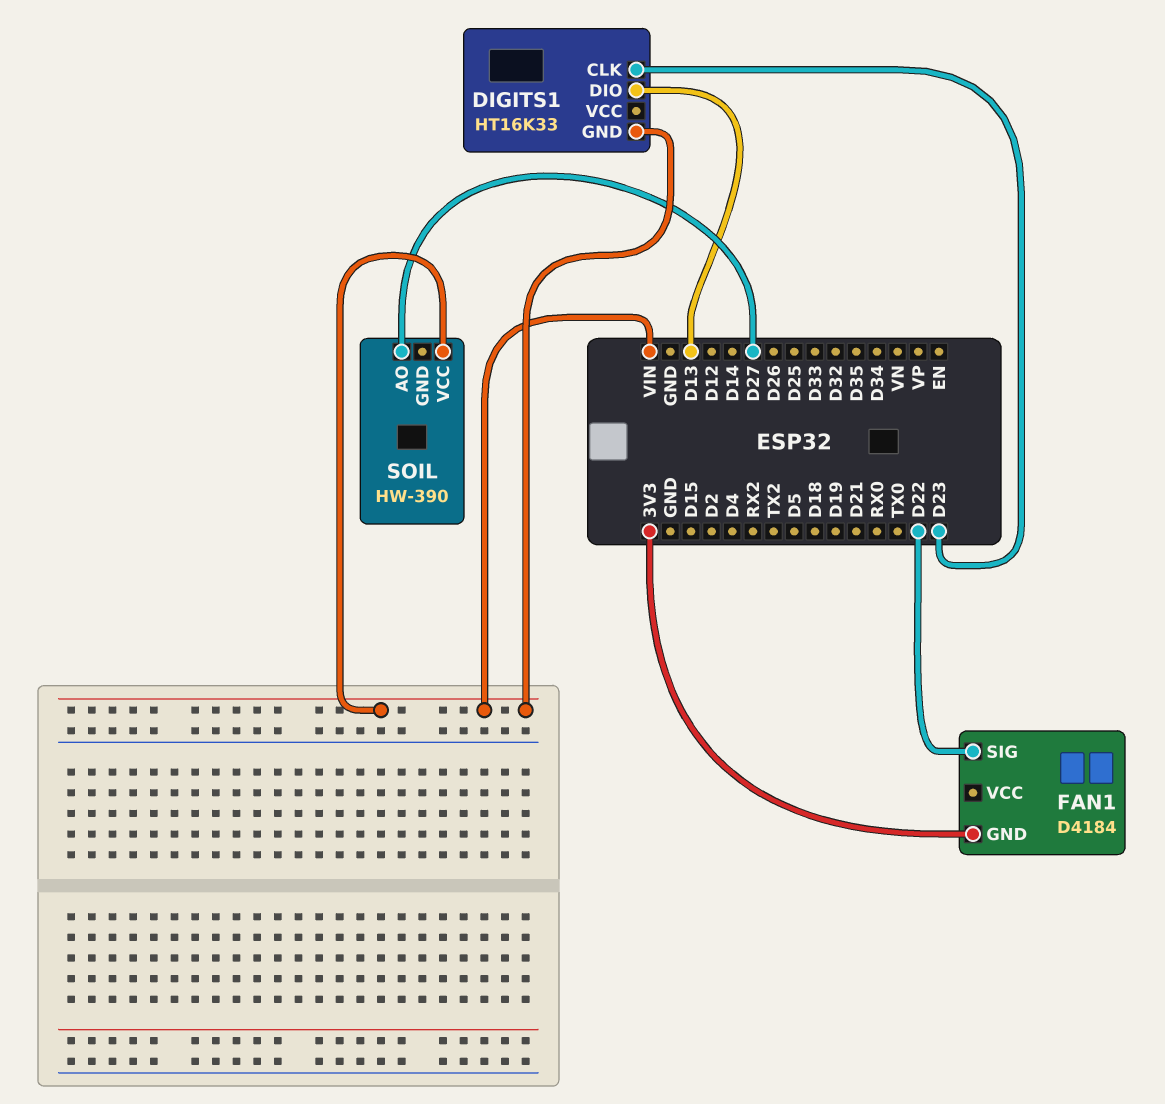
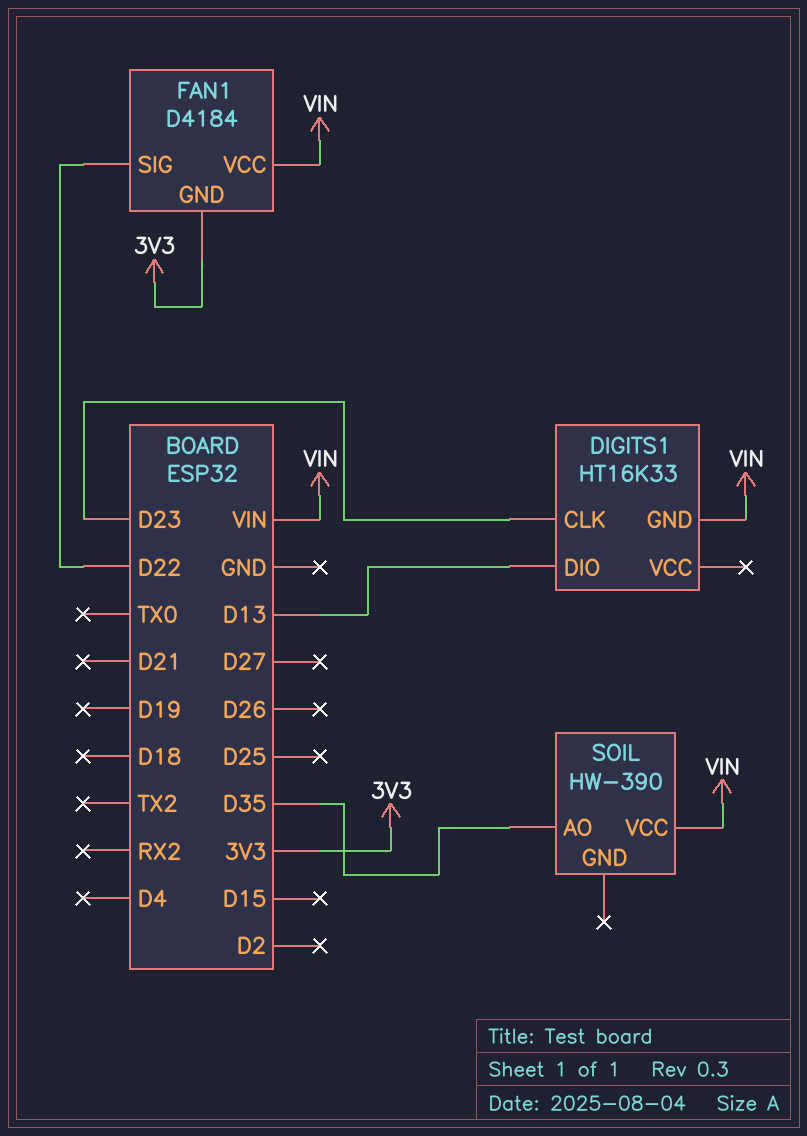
FAN1 pin VCC: none -> VIN
SOIL pin AO: D27 -> D35

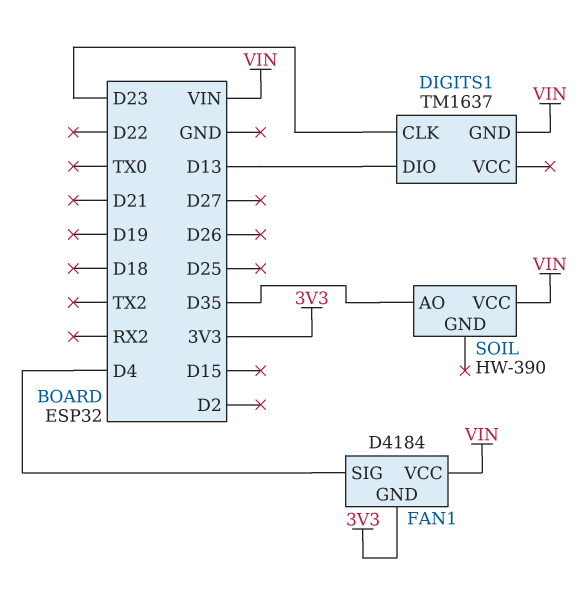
DIGITS1: HT16K33 -> TM1637
FAN1 pin SIG: D22 -> D4

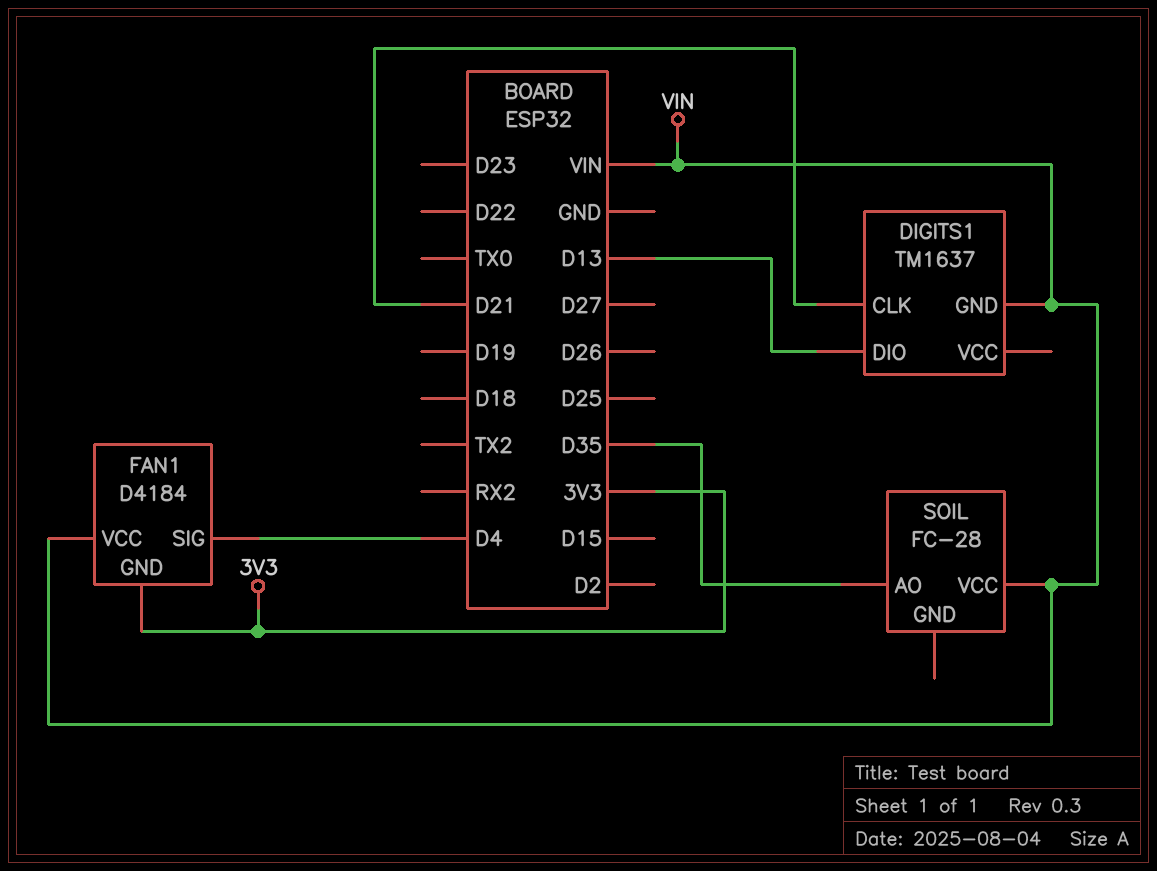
DIGITS1 pin CLK: D23 -> D21
SOIL: HW-390 -> FC-28

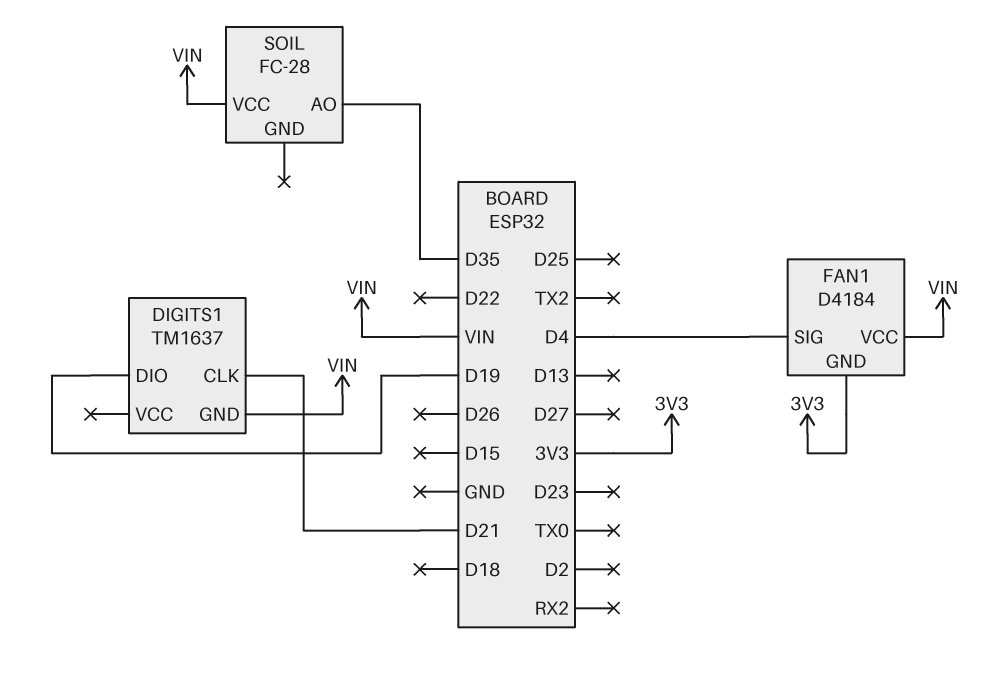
DIGITS1 pin DIO: D13 -> D19

